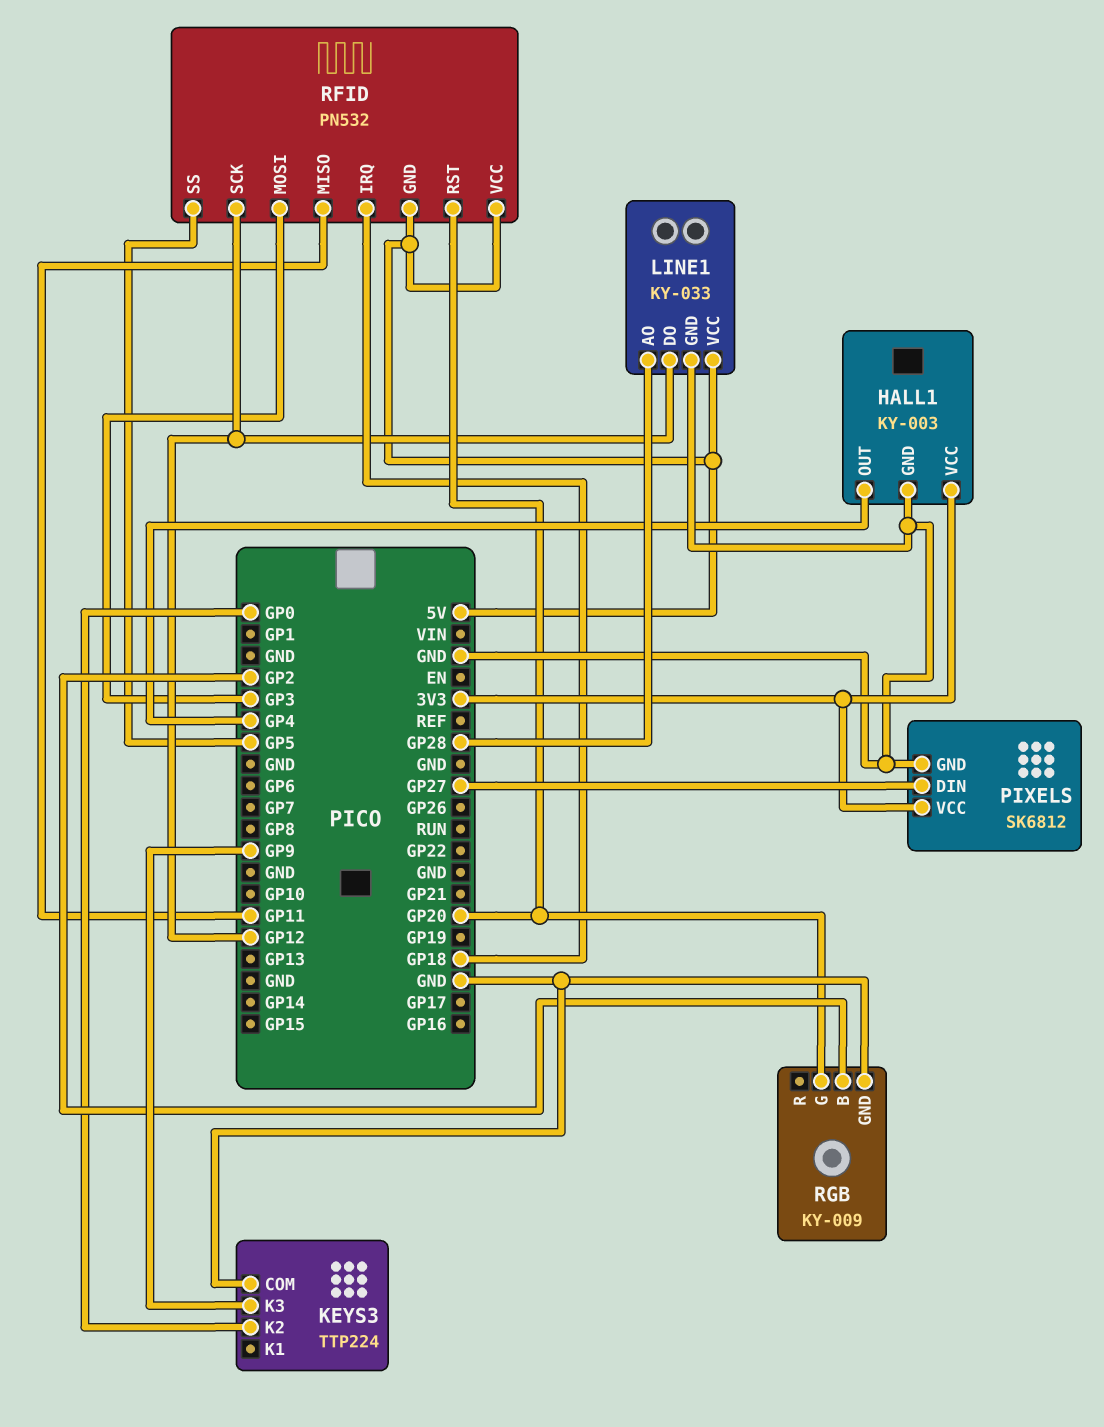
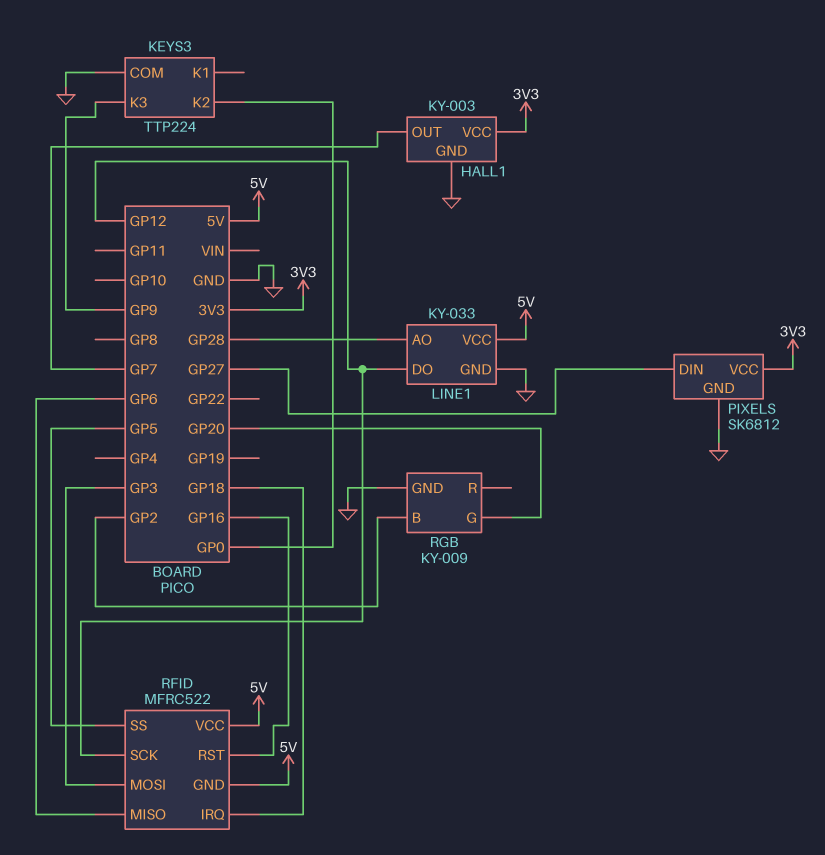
HALL1 pin OUT: GP4 -> GP7
RFID: PN532 -> MFRC522
RFID pin MISO: GP11 -> GP6
RFID pin RST: GP20 -> GP16

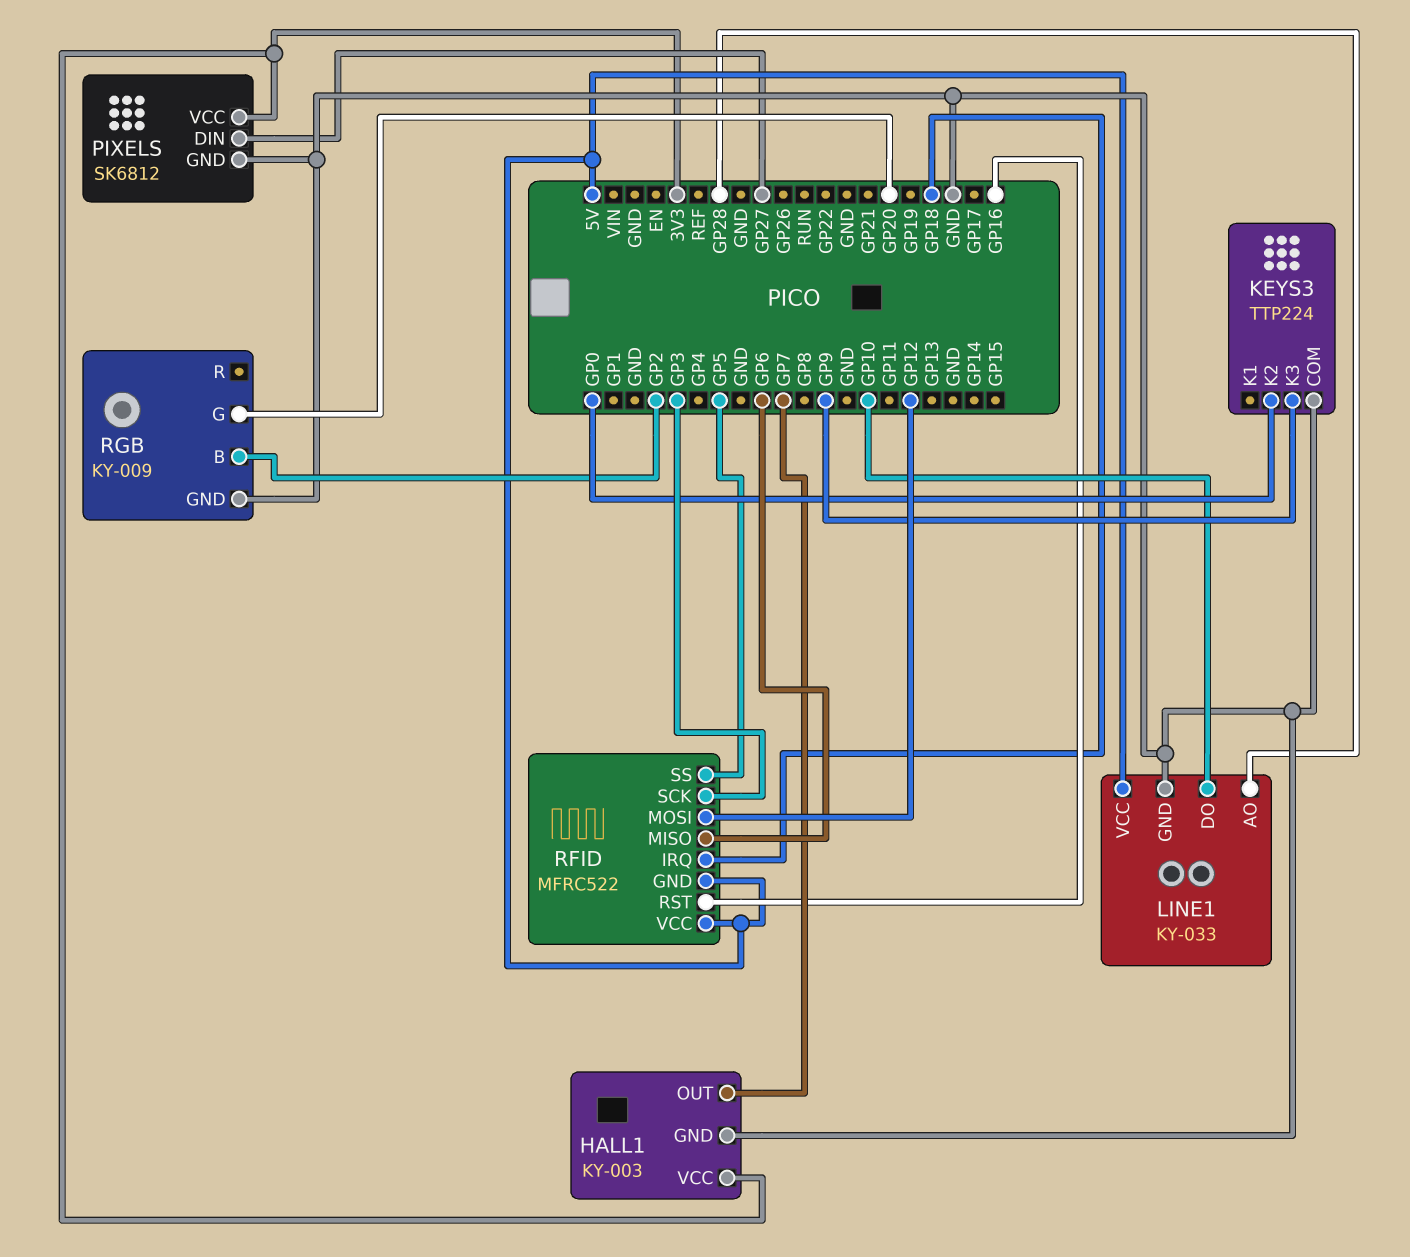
LINE1 pin DO: GP12 -> GP10
RFID pin MOSI: GP3 -> GP12
RFID pin SCK: GP12 -> GP3

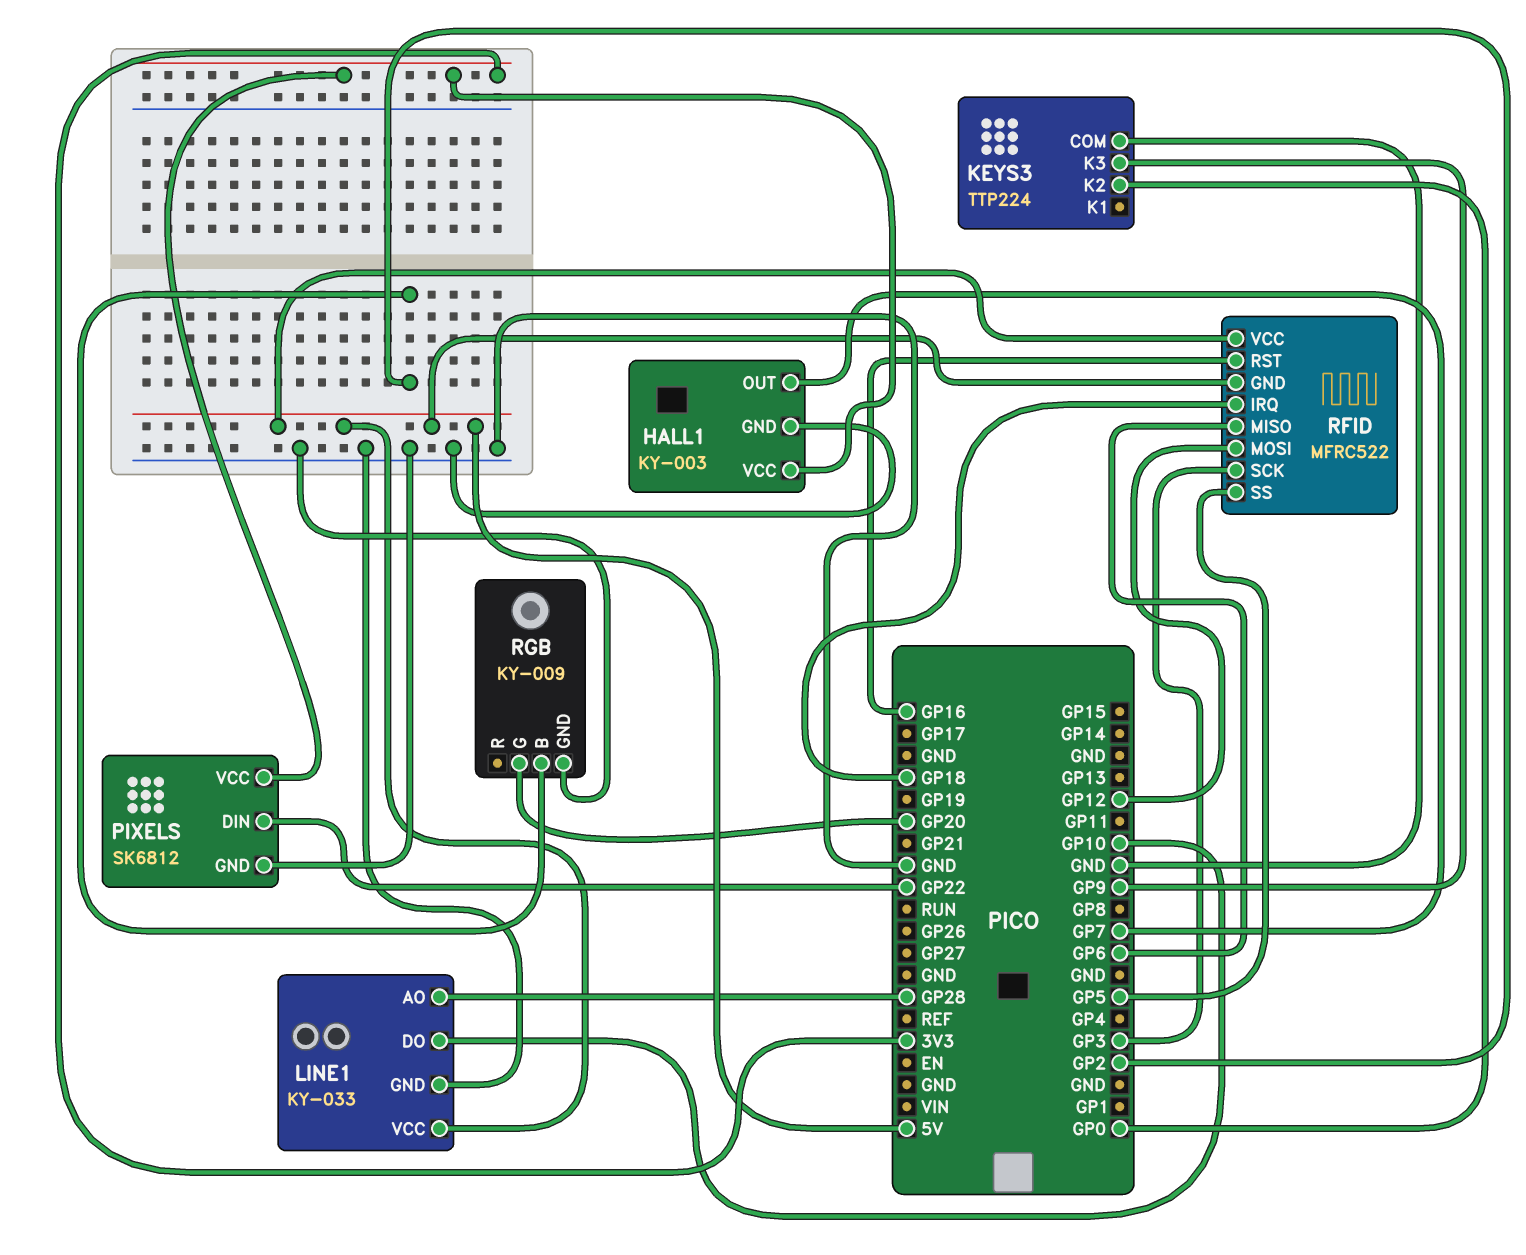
PIXELS pin DIN: GP27 -> GP22

